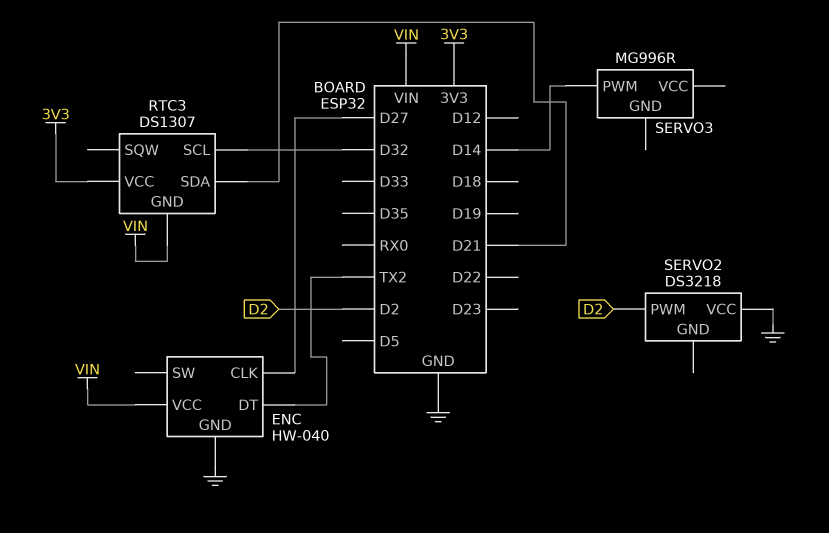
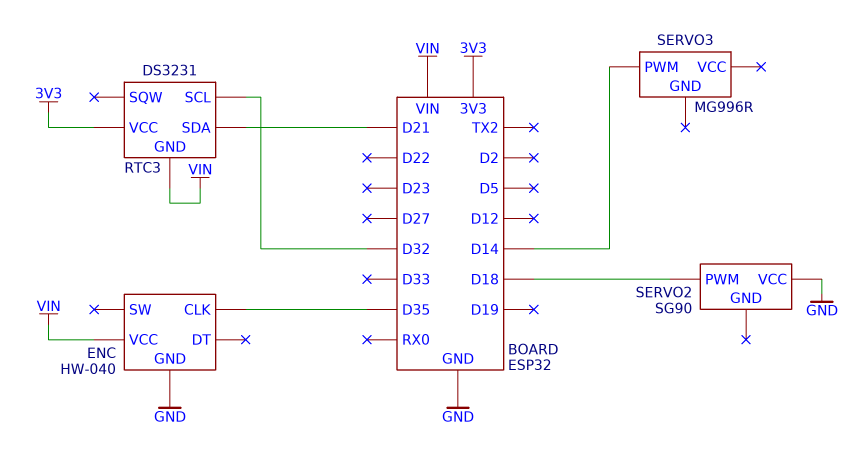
ENC pin CLK: D27 -> D35
ENC pin DT: TX2 -> none
RTC3: DS1307 -> DS3231
SERVO2: DS3218 -> SG90
SERVO2 pin PWM: D2 -> D18

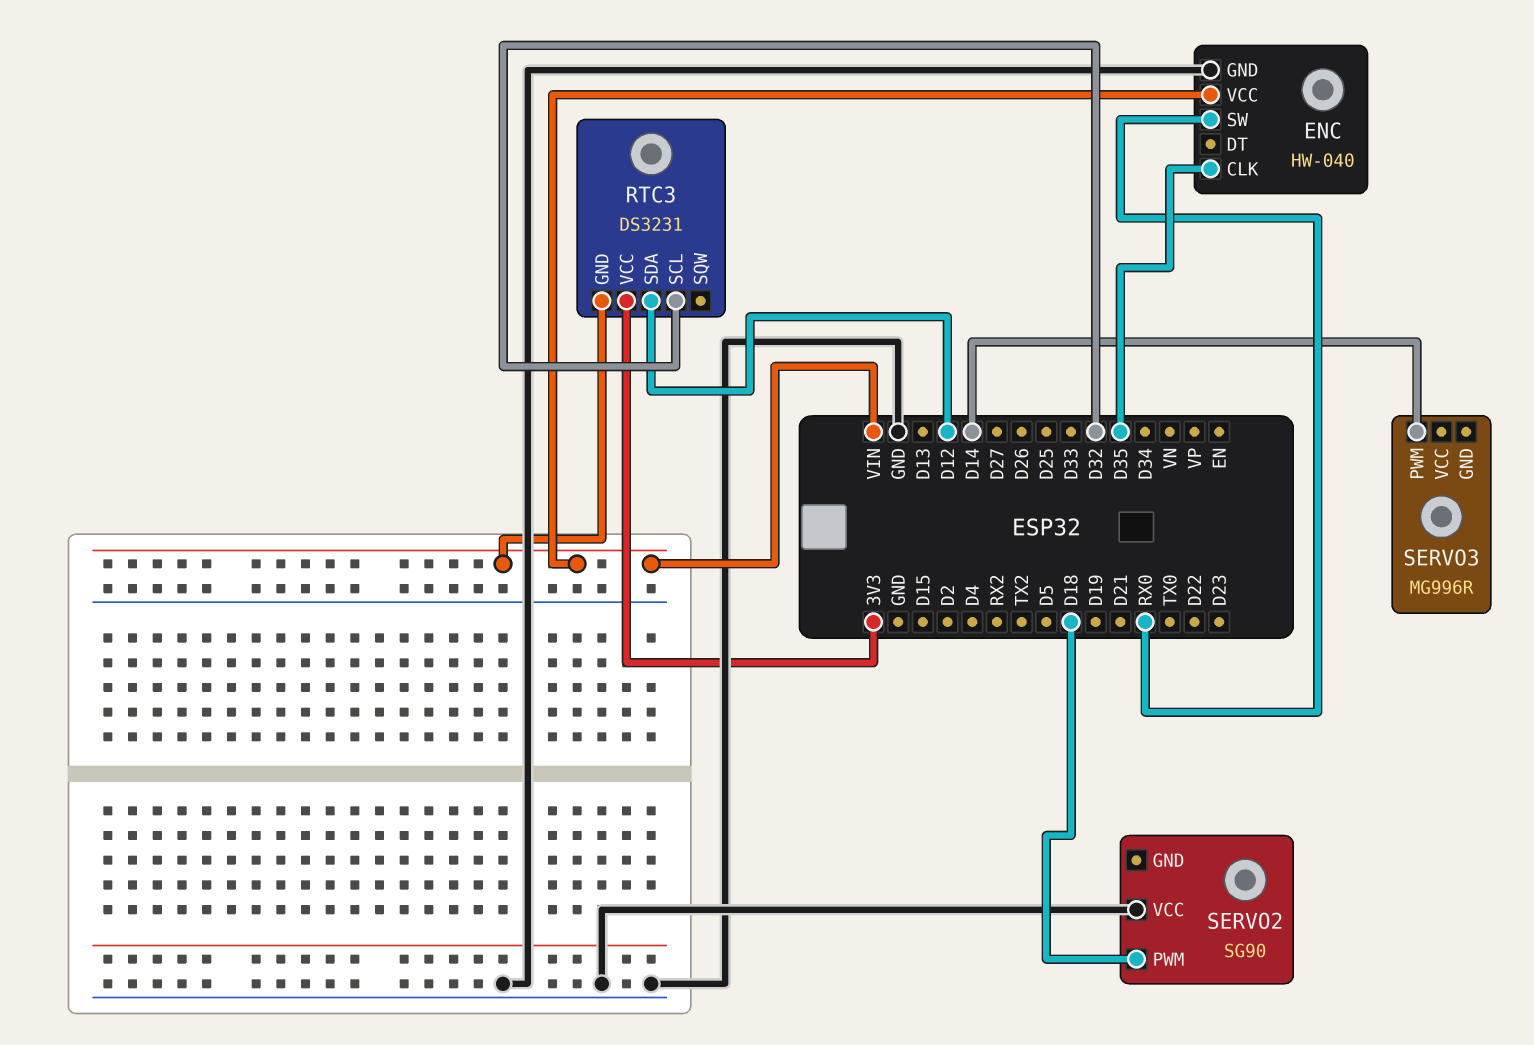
ENC pin SW: none -> RX0
RTC3 pin SDA: D21 -> D12

